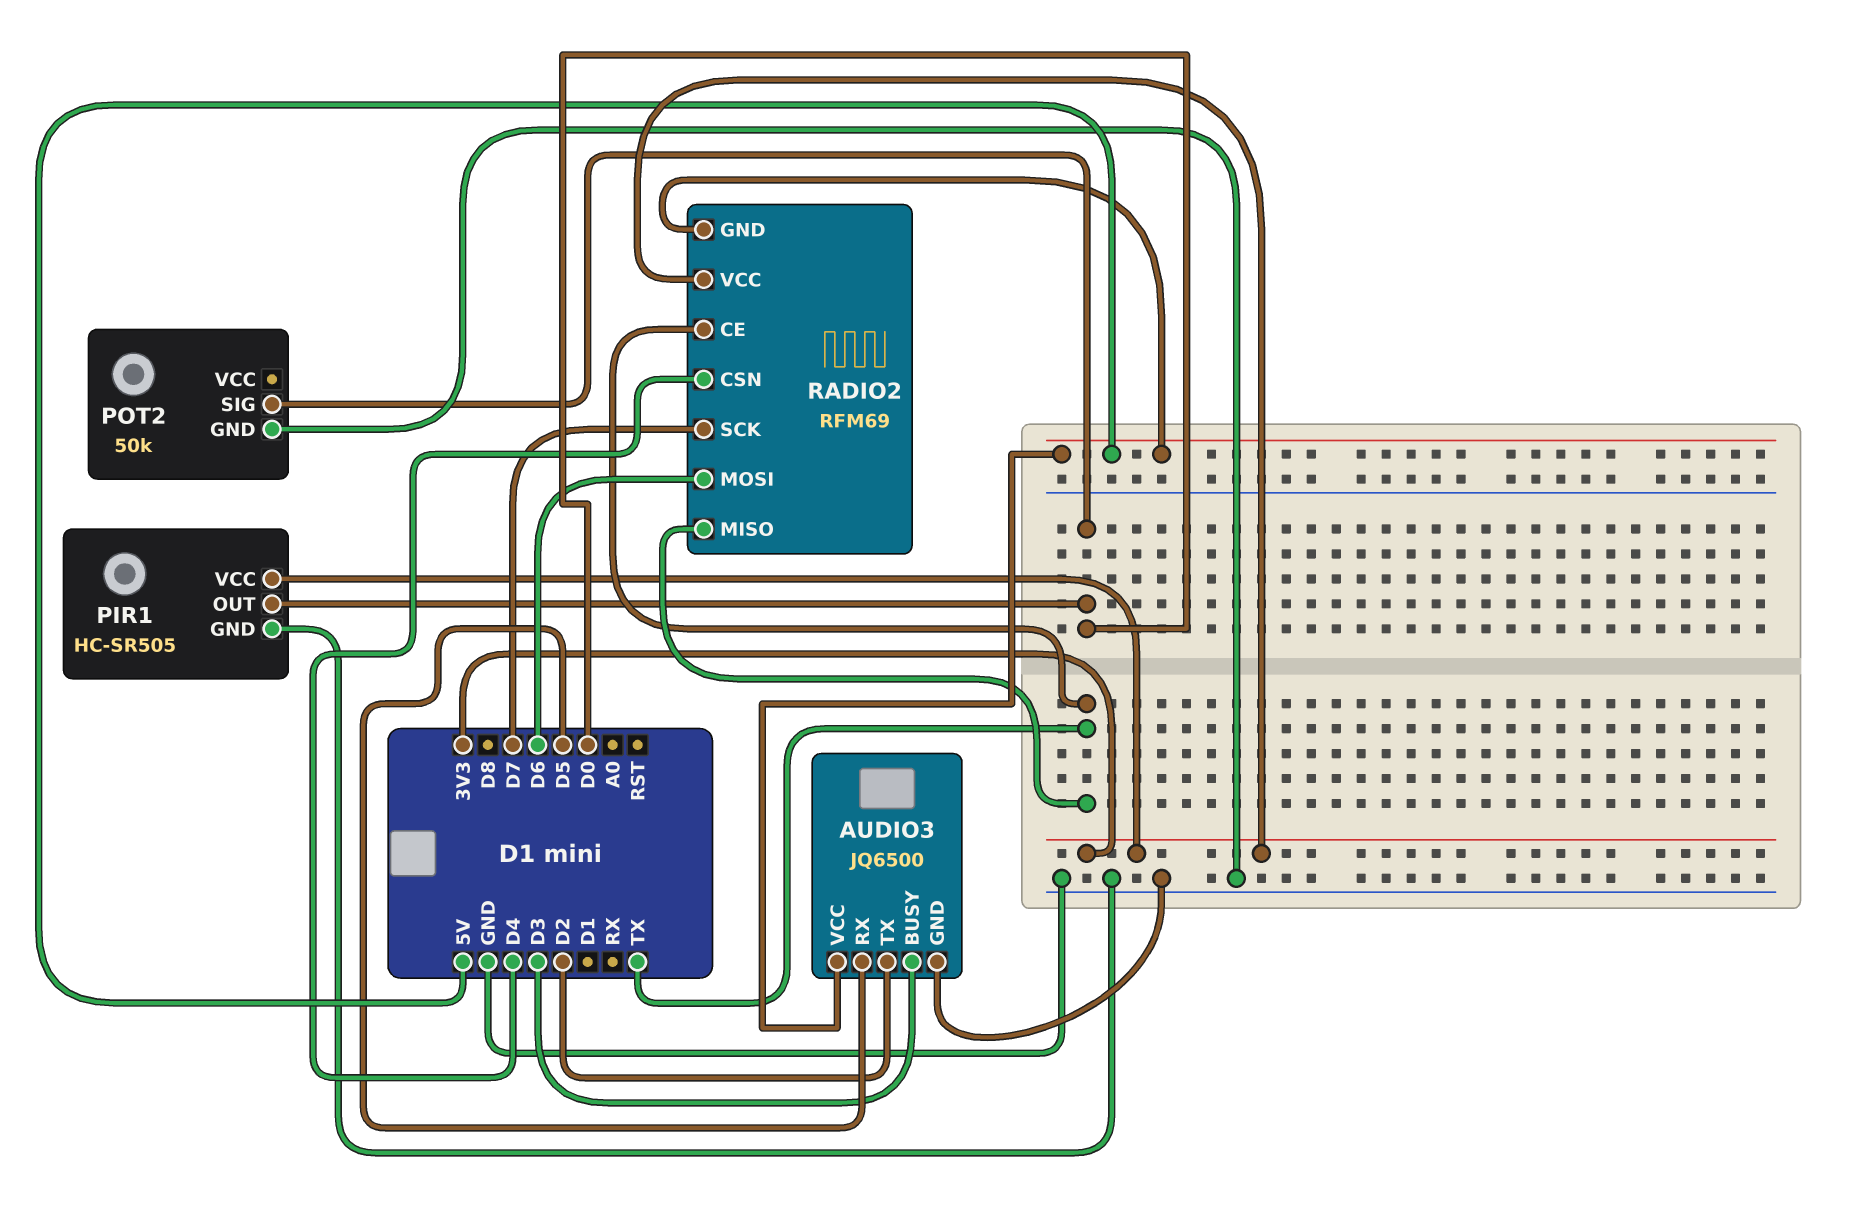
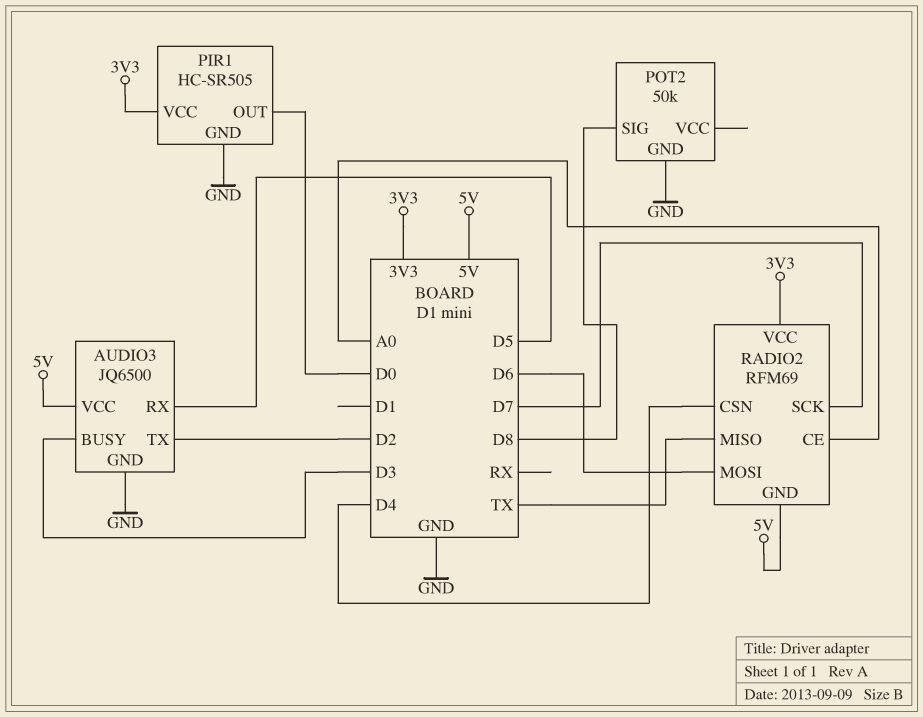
POT2 pin SIG: D0 -> D8
RADIO2 pin CE: TX -> A0

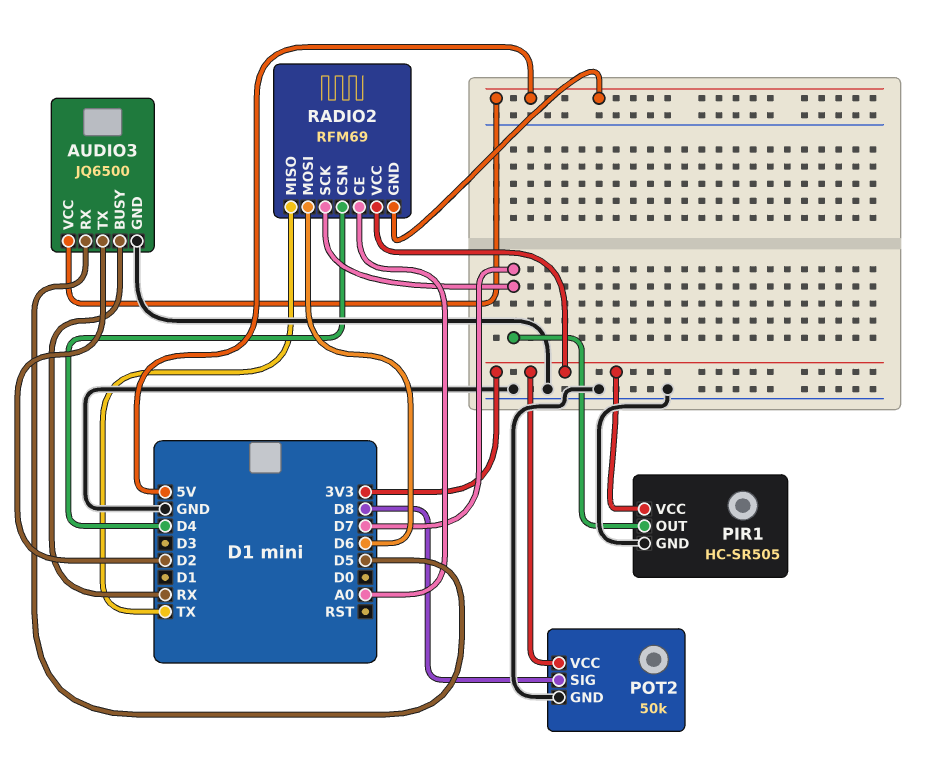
AUDIO3 pin BUSY: D3 -> RX
PIR1 pin OUT: D0 -> D7
POT2 pin VCC: none -> 3V3

